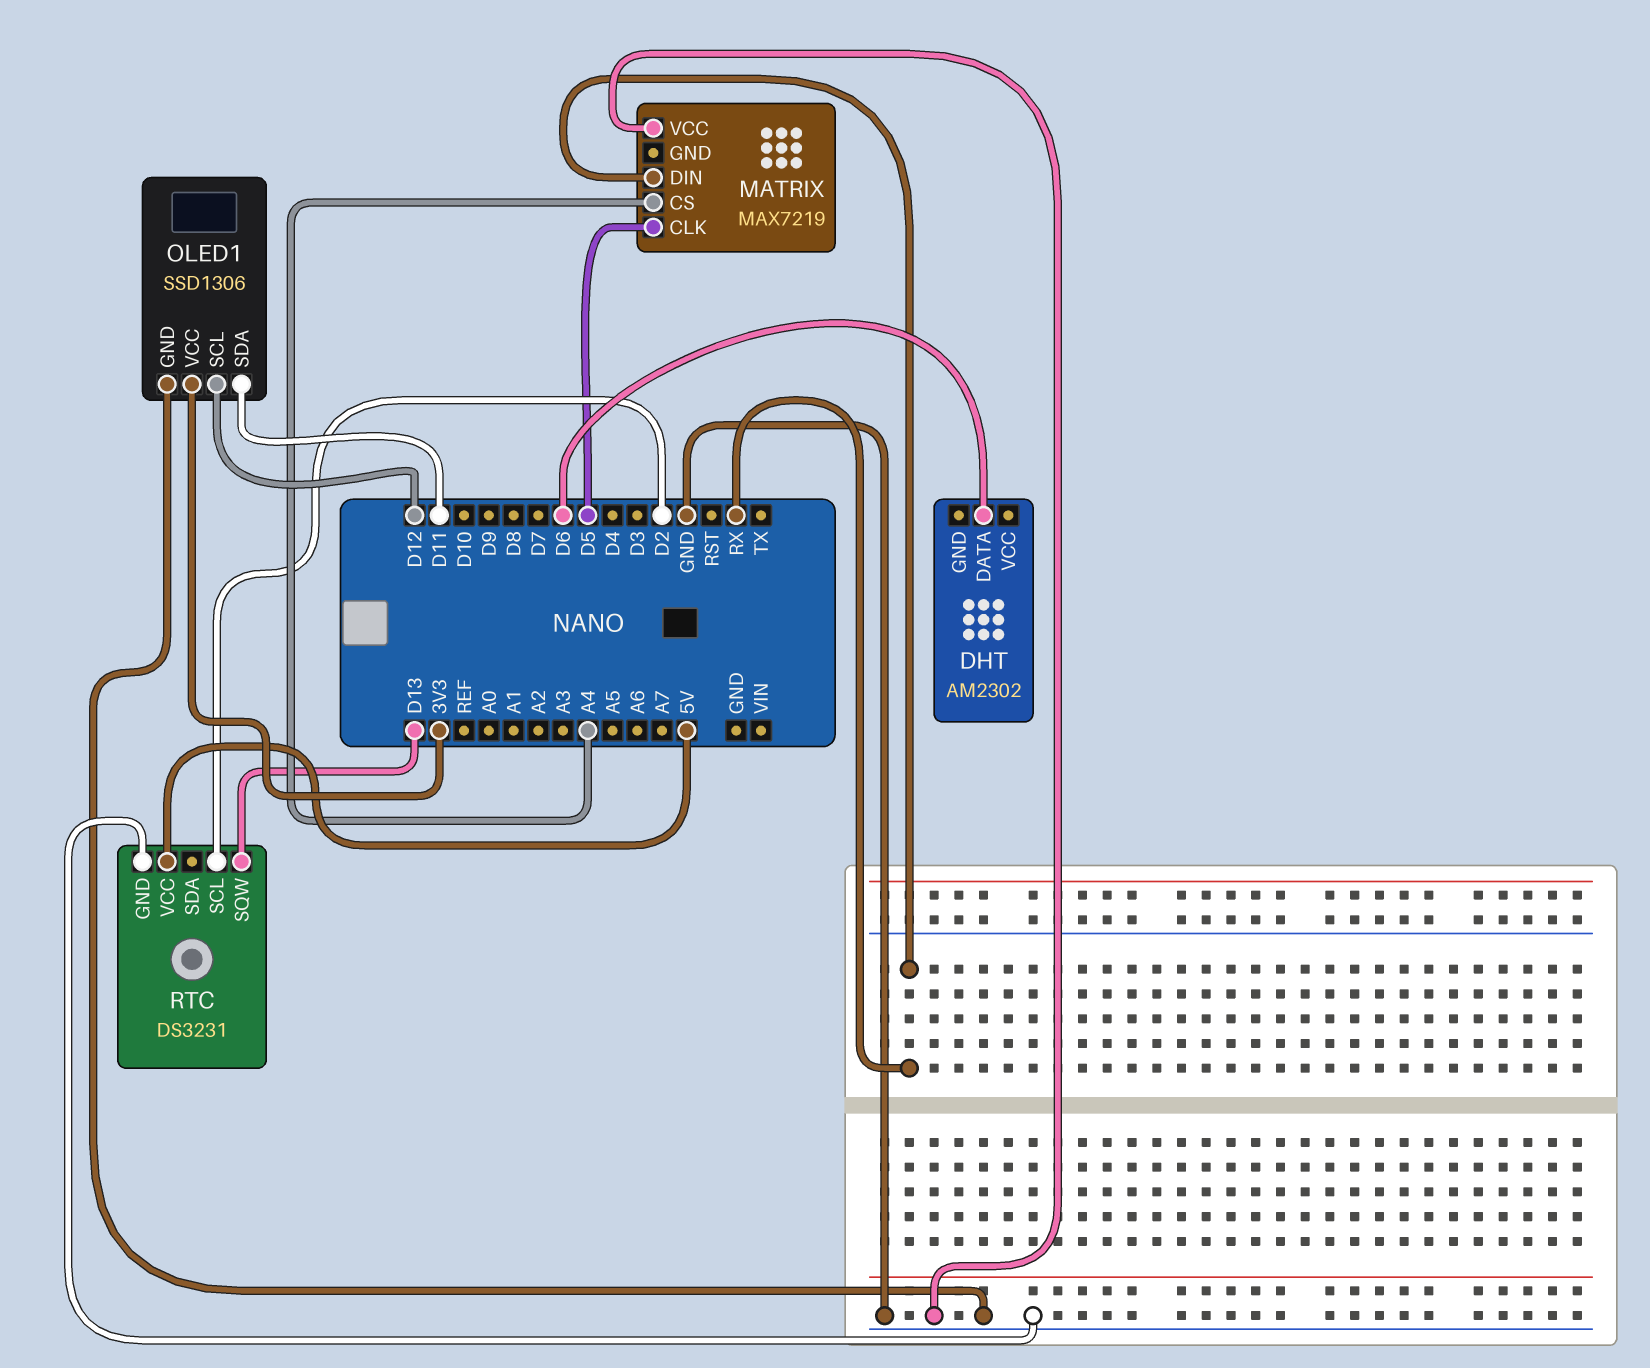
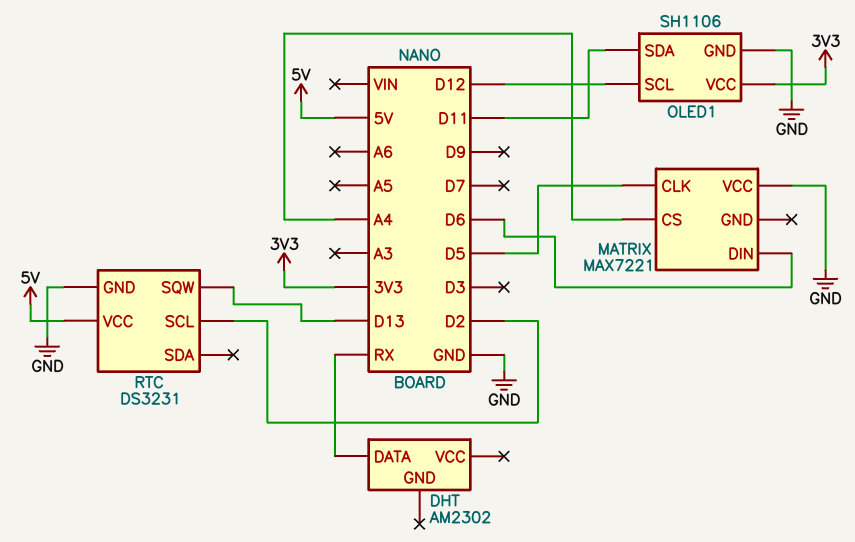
DHT pin DATA: D6 -> RX
MATRIX: MAX7219 -> MAX7221
MATRIX pin DIN: RX -> D6
OLED1: SSD1306 -> SH1106

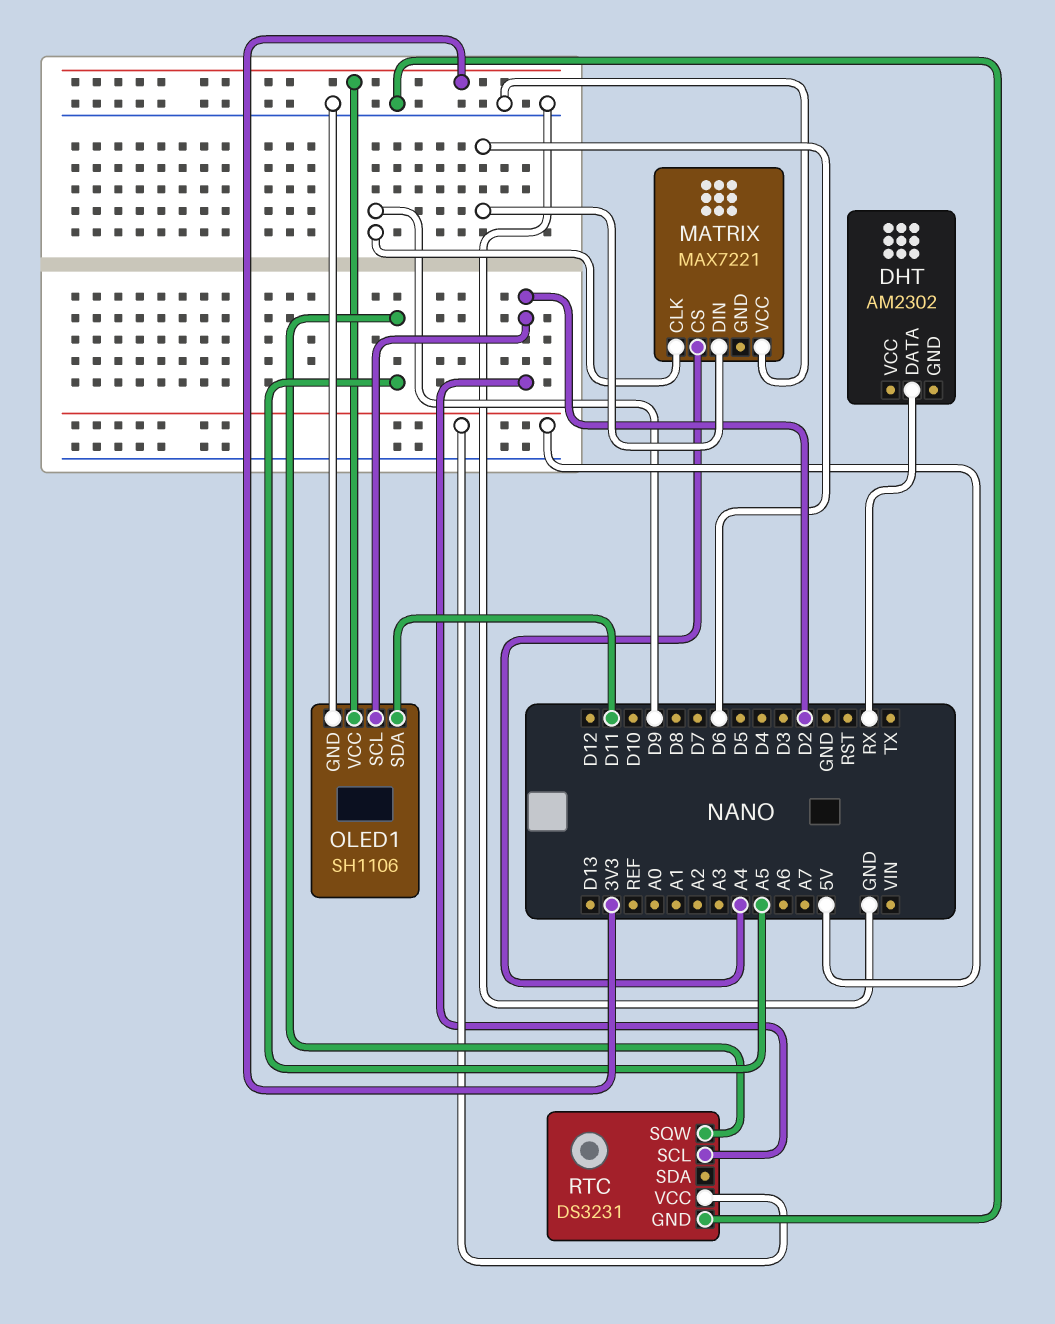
MATRIX pin CLK: D5 -> D9
OLED1 pin SCL: D12 -> D2
RTC pin SQW: D13 -> A5

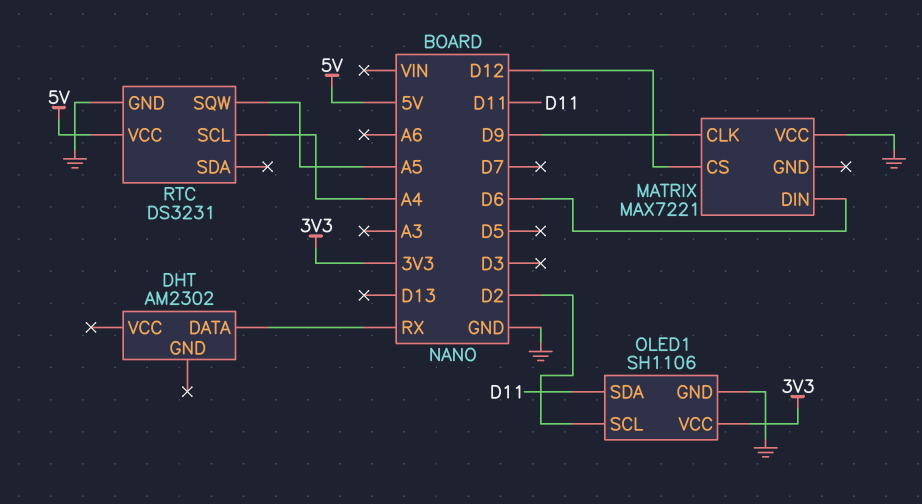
MATRIX pin CS: A4 -> D12
RTC pin SCL: D2 -> A4

